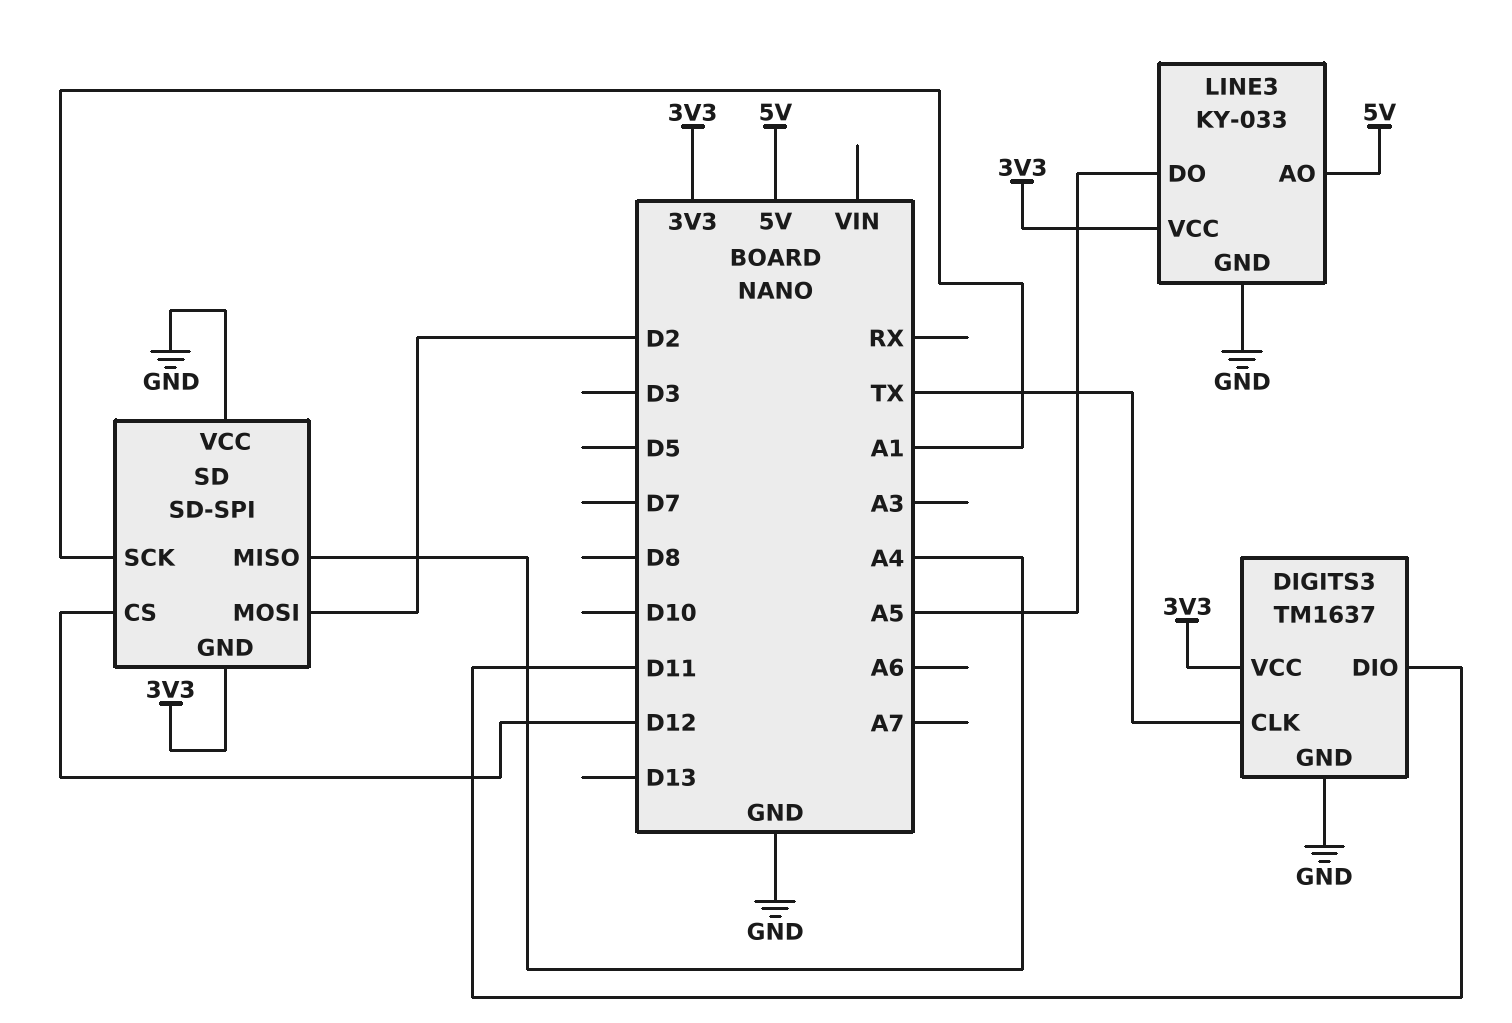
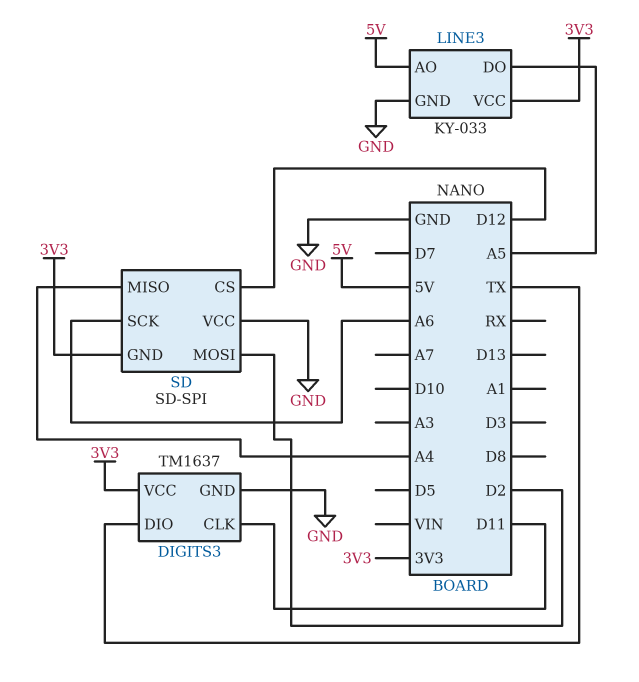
DIGITS3 pin CLK: TX -> D11
DIGITS3 pin DIO: D11 -> TX
SD pin SCK: A1 -> A6

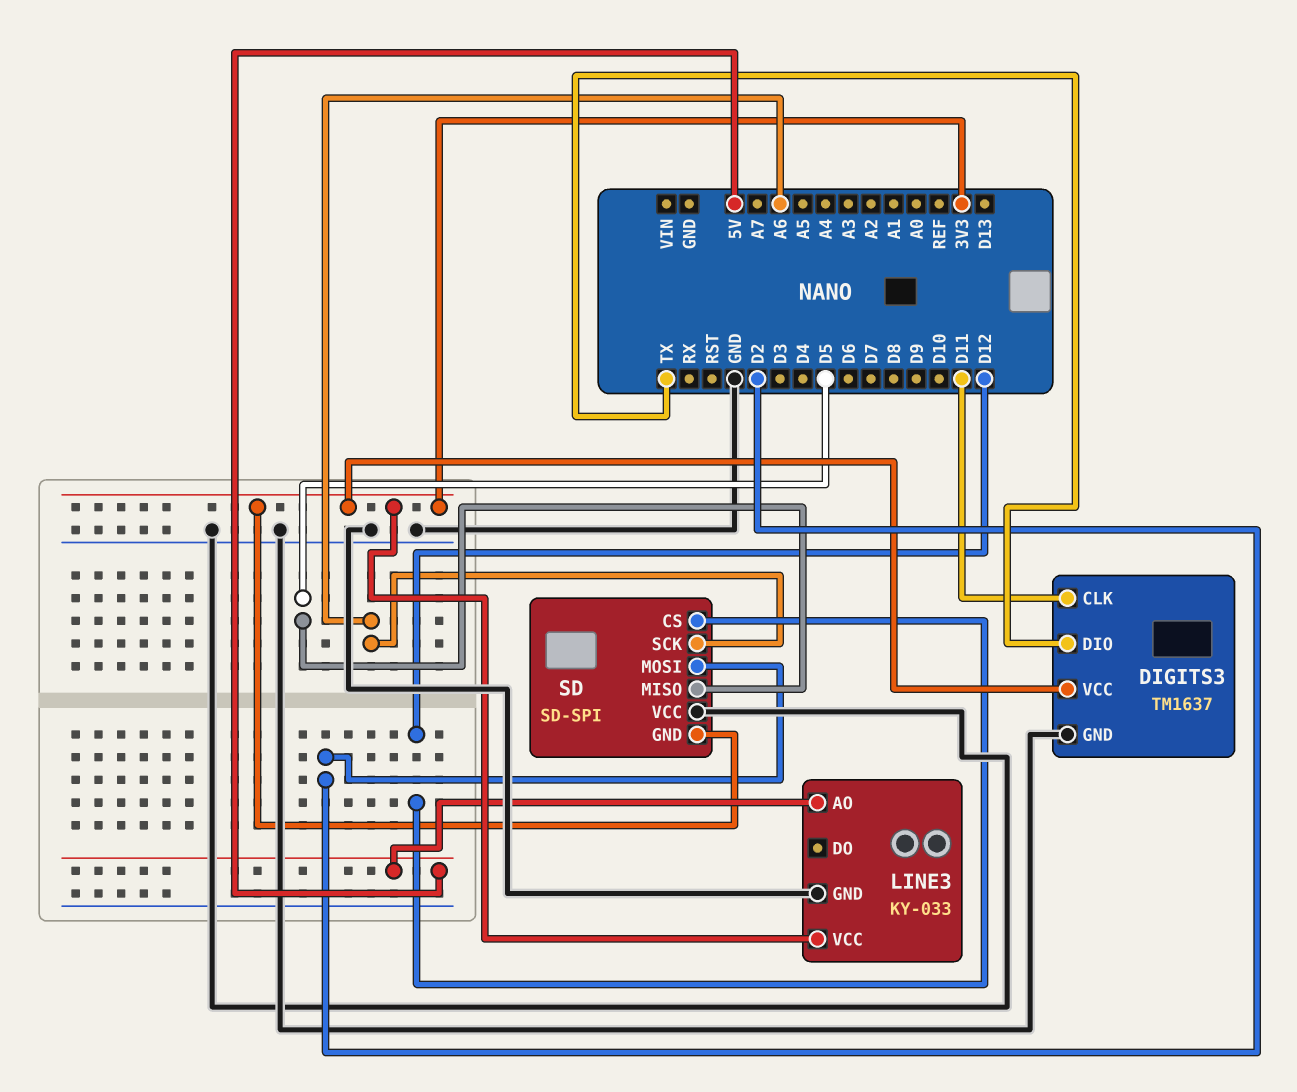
LINE3 pin DO: A5 -> none
SD pin MISO: A4 -> D5

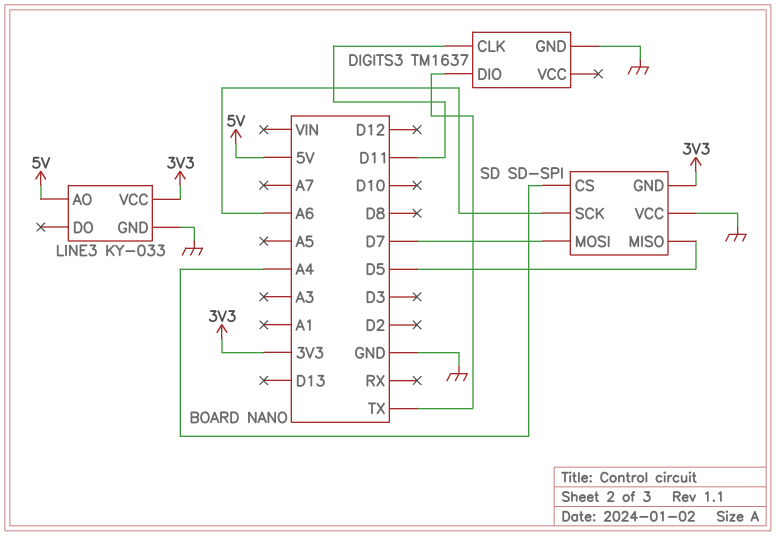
DIGITS3 pin VCC: 3V3 -> none
SD pin CS: D12 -> A4
SD pin MOSI: D2 -> D7

